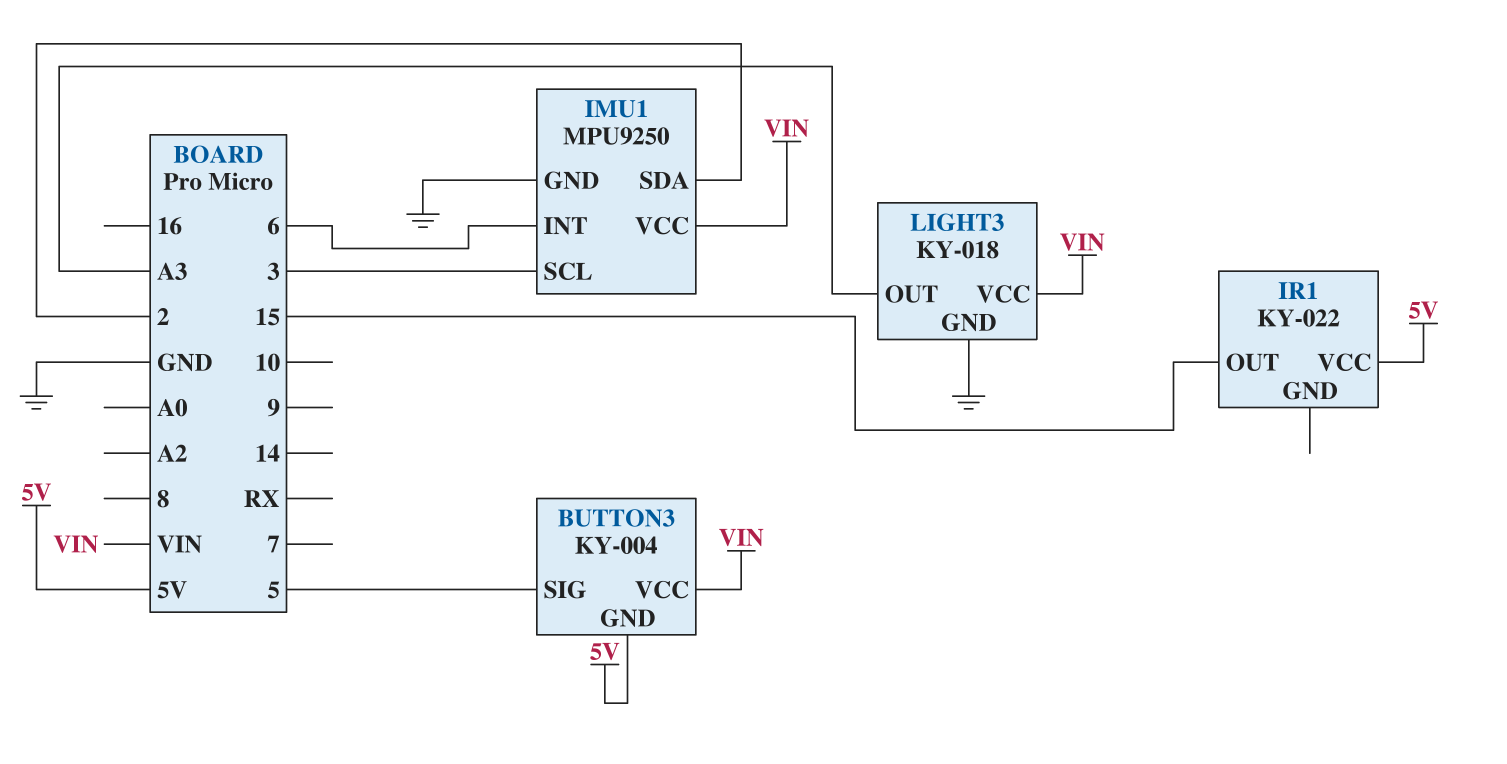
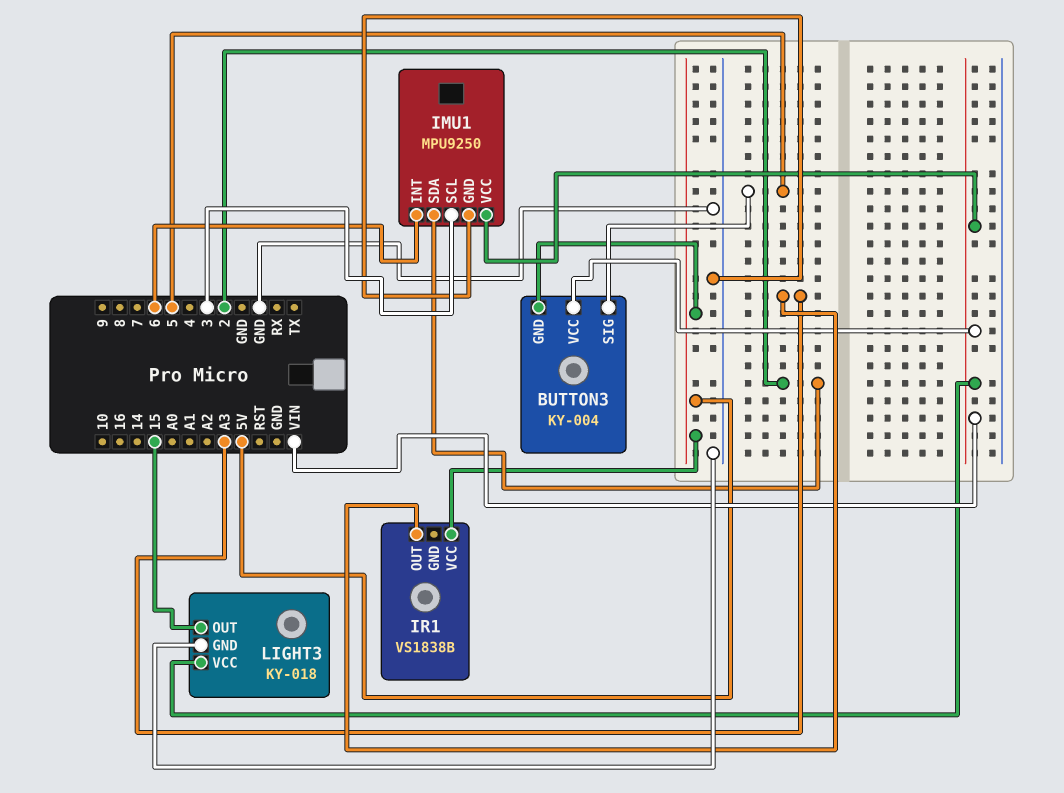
IR1: KY-022 -> VS1838B
IR1 pin OUT: 15 -> A3
LIGHT3 pin OUT: A3 -> 15

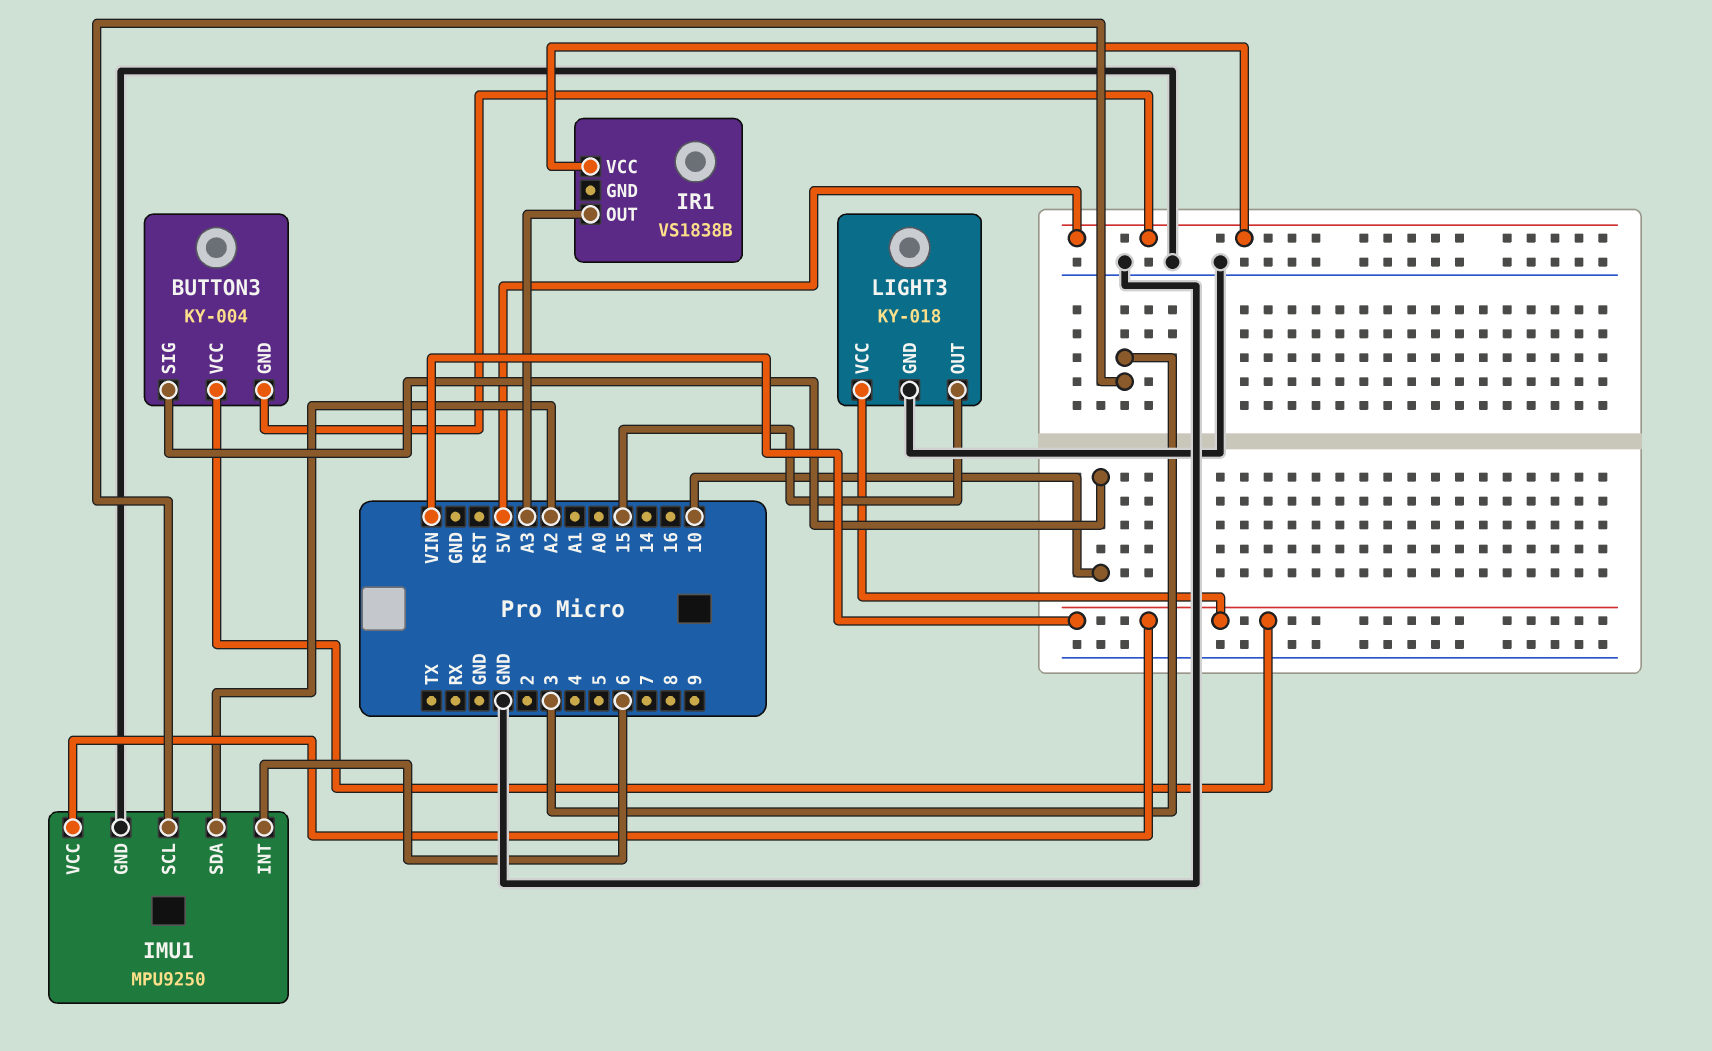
BUTTON3 pin SIG: 5 -> 10
IMU1 pin SDA: 2 -> A2

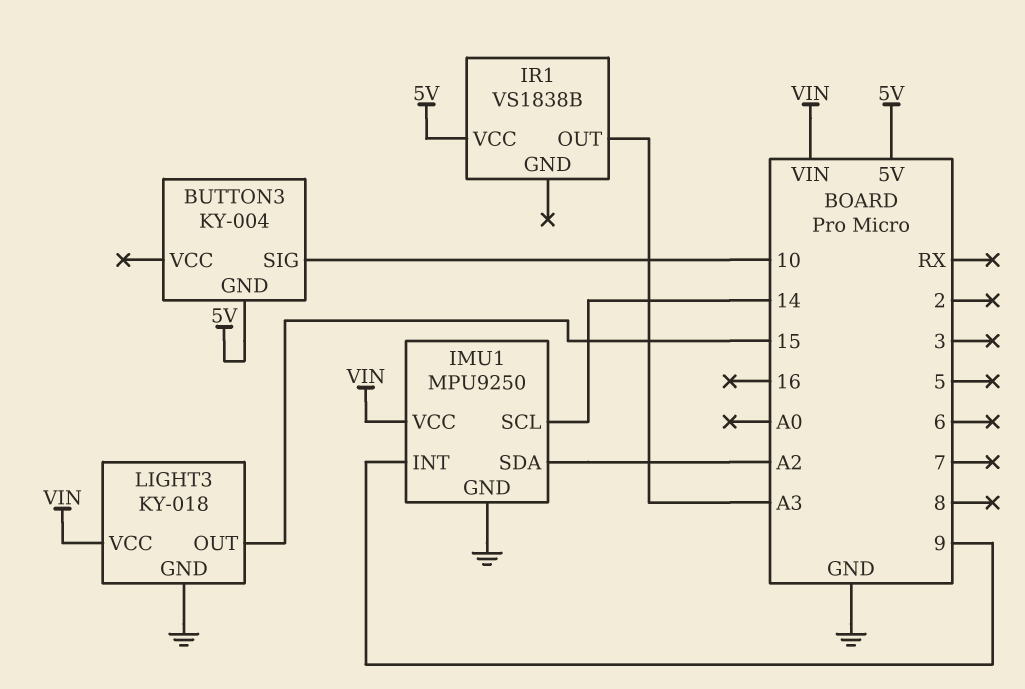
BUTTON3 pin VCC: VIN -> none
IMU1 pin INT: 6 -> 9
IMU1 pin SCL: 3 -> 14

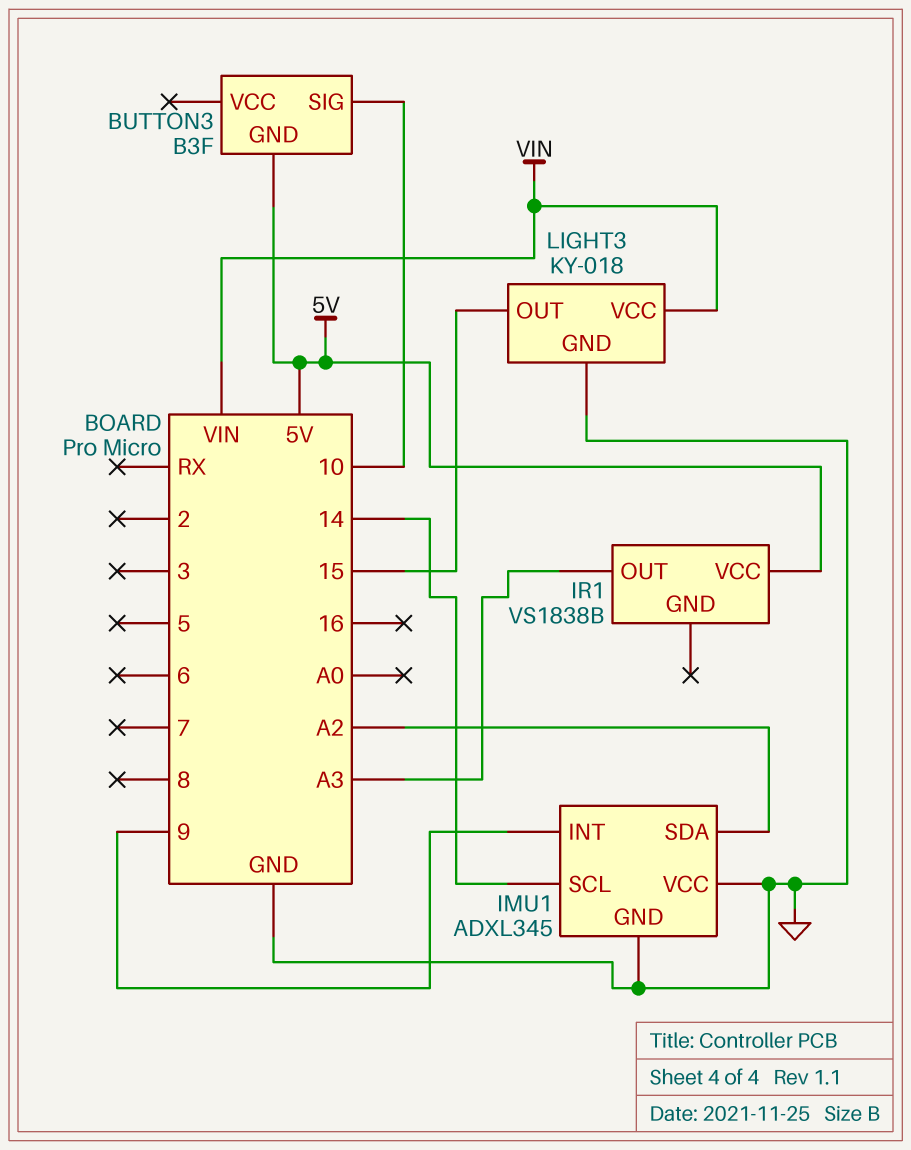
BUTTON3: KY-004 -> B3F
IMU1: MPU9250 -> ADXL345
IMU1 pin VCC: VIN -> GND

